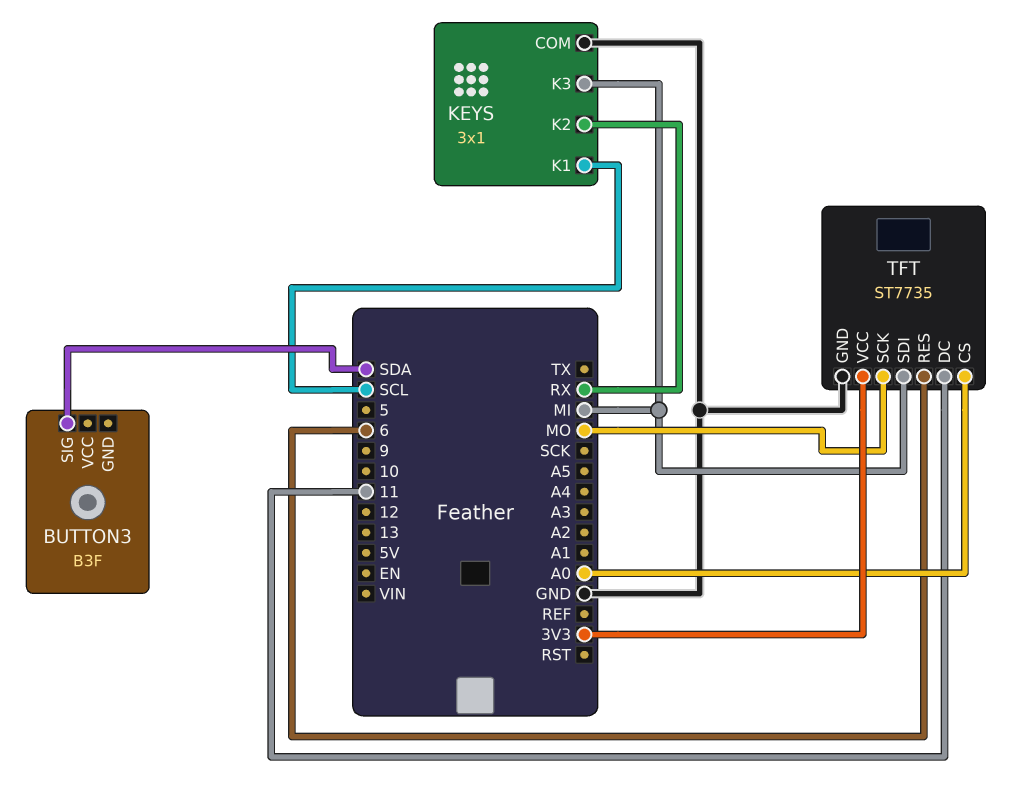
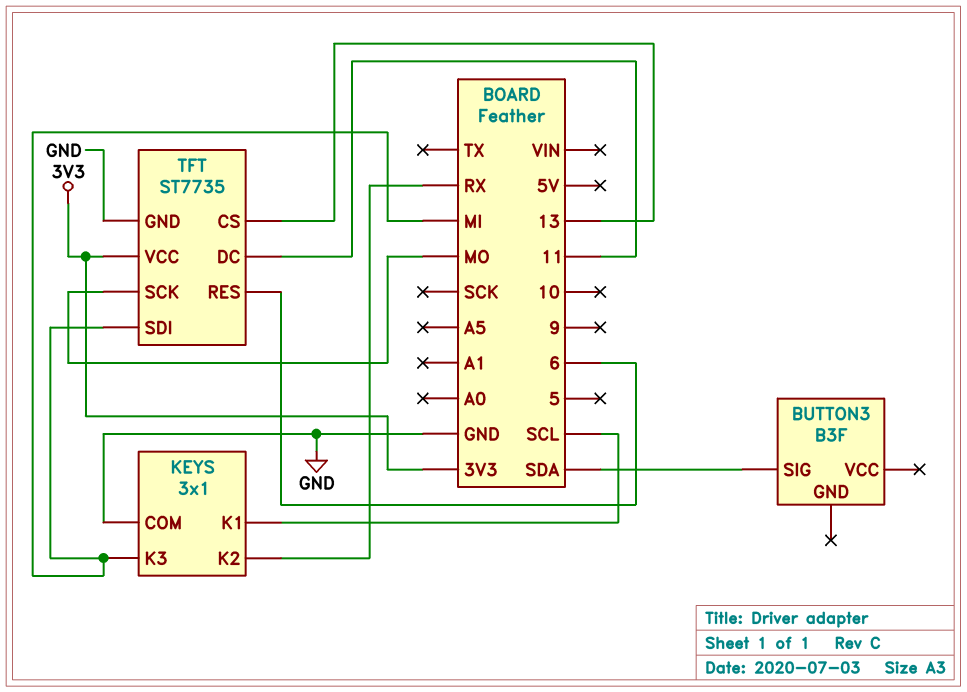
TFT pin CS: A0 -> 13

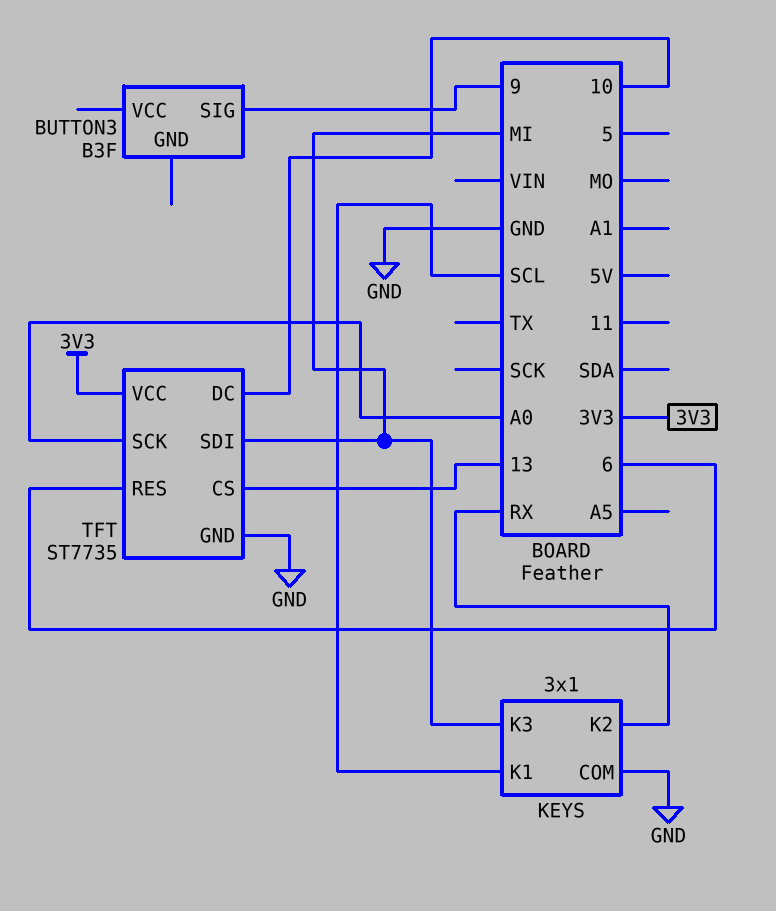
BUTTON3 pin SIG: SDA -> 9
TFT pin DC: 11 -> 10
TFT pin SCK: MO -> A0

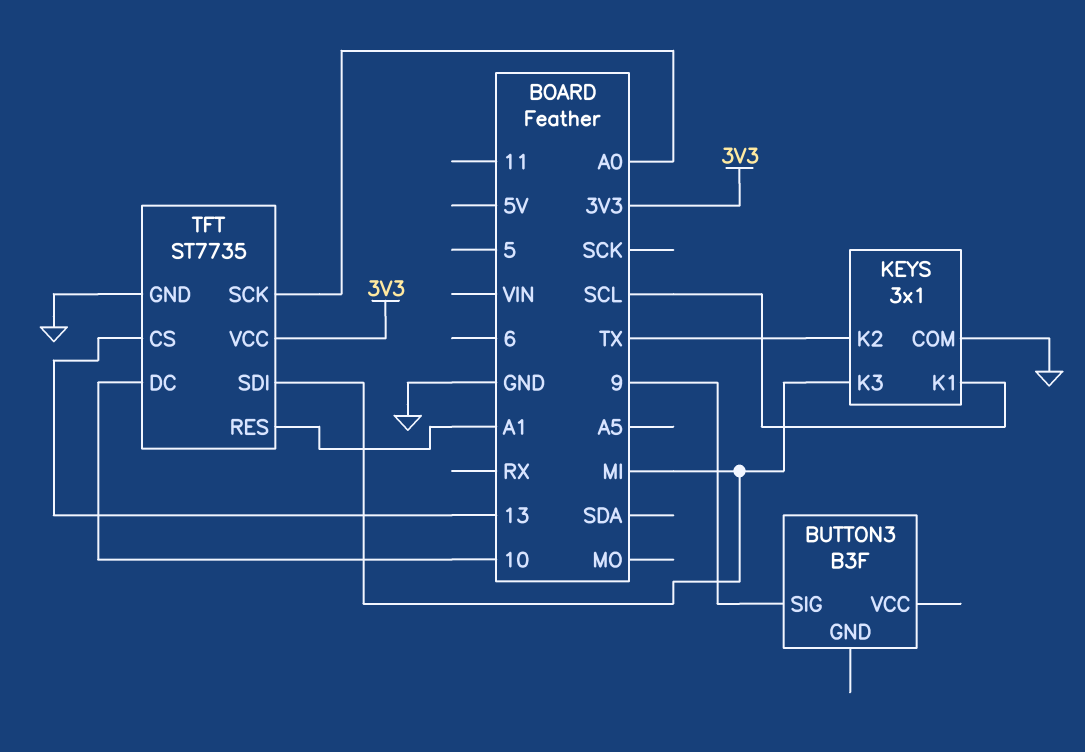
KEYS pin K2: RX -> TX
TFT pin RES: 6 -> A1

